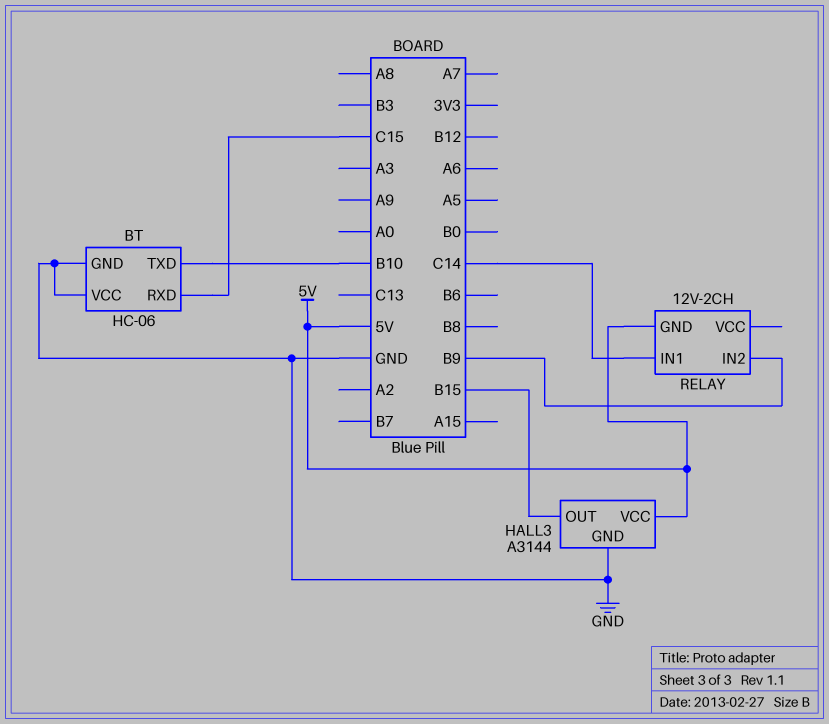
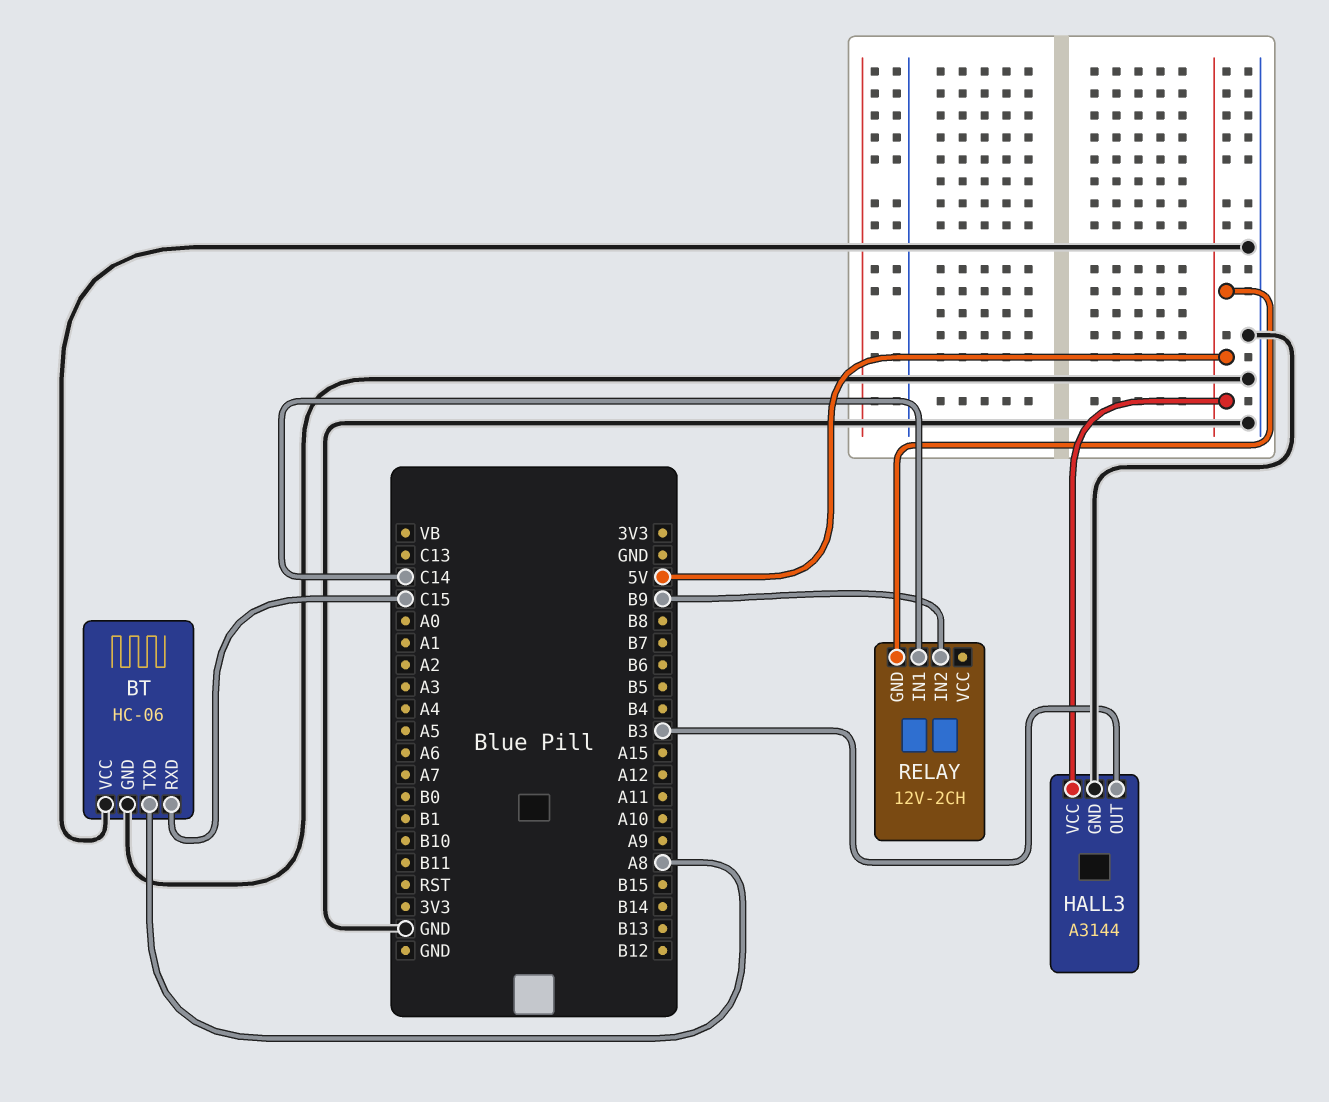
BT pin TXD: B10 -> A8
HALL3 pin OUT: B15 -> B3

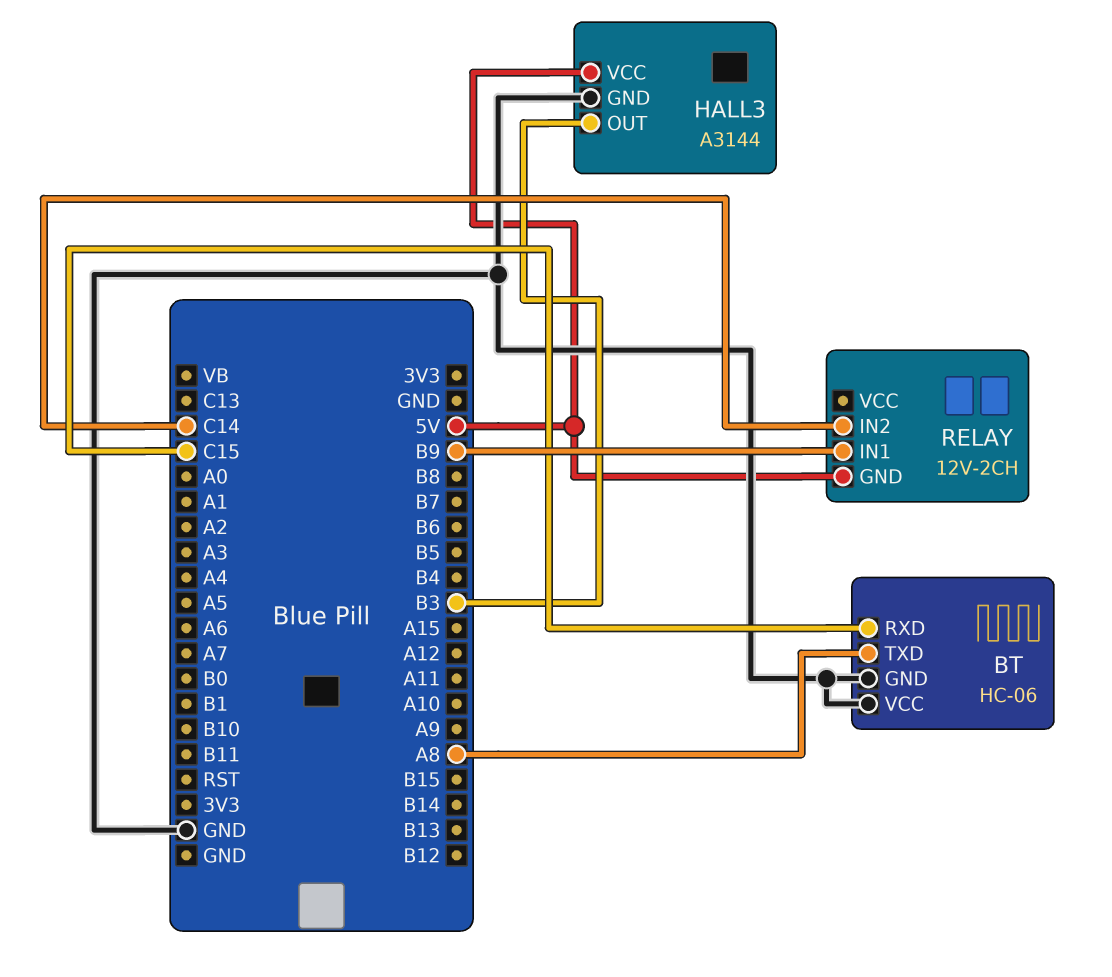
RELAY pin IN1: C14 -> B9
RELAY pin IN2: B9 -> C14

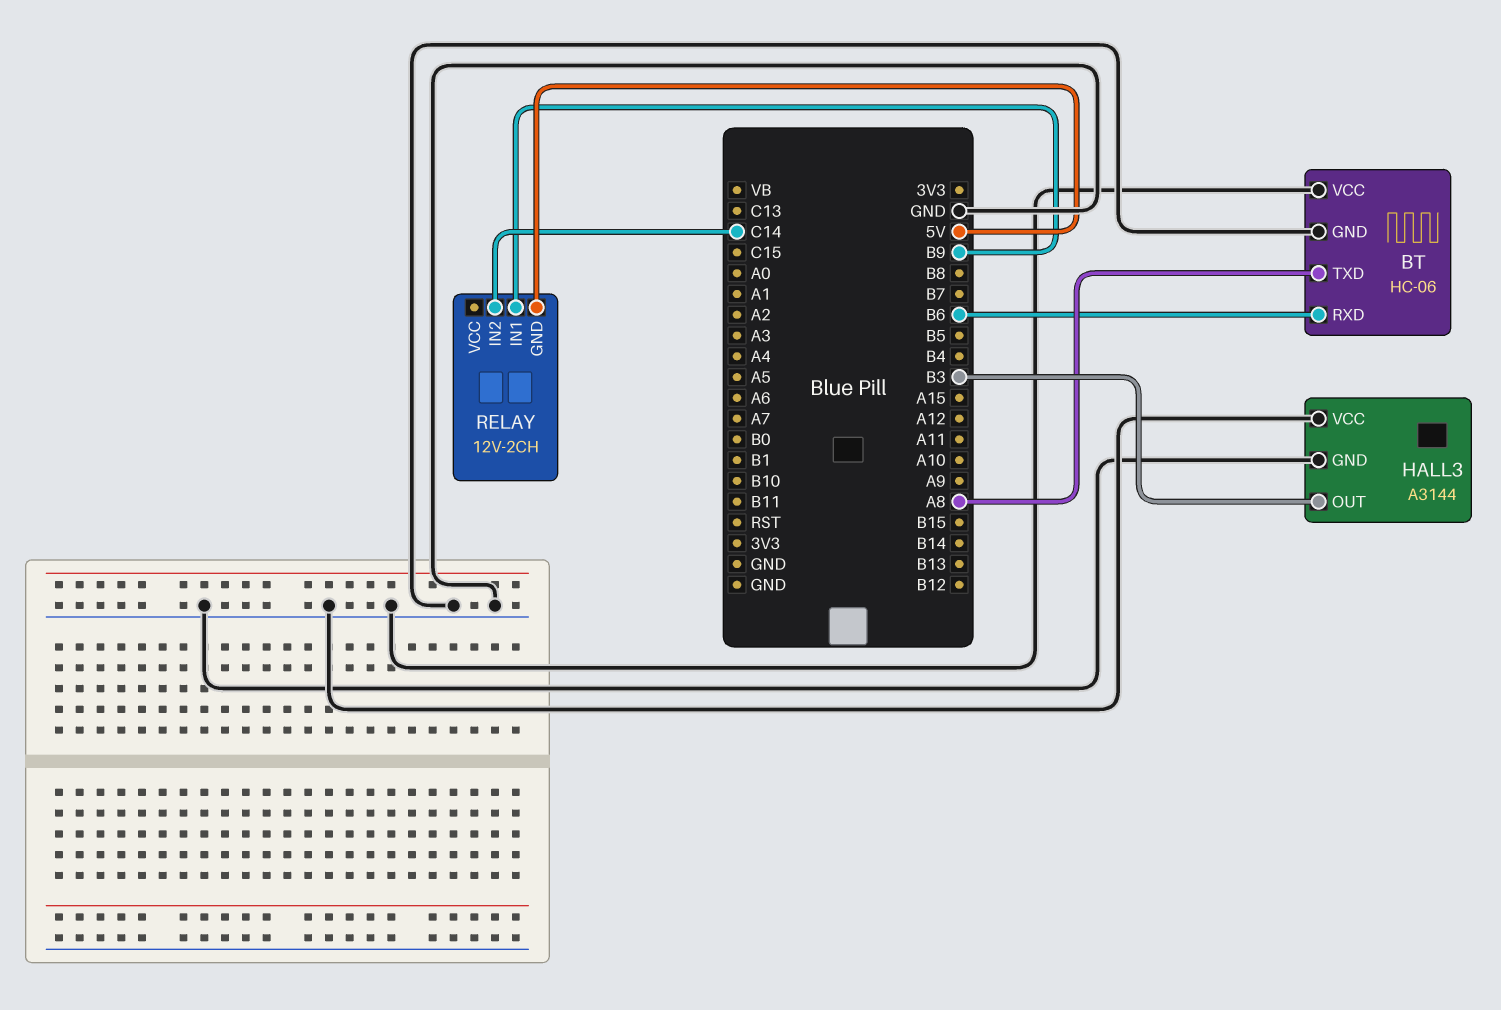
BT pin RXD: C15 -> B6
HALL3 pin VCC: 5V -> GND

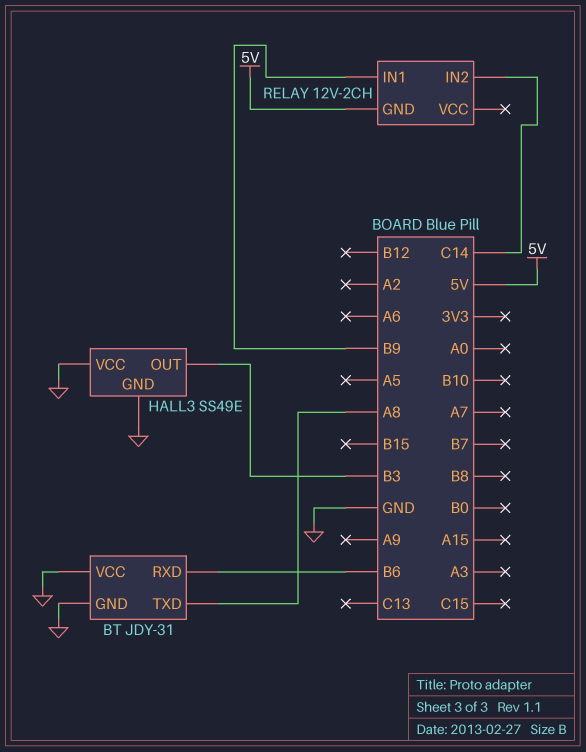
BT: HC-06 -> JDY-31
HALL3: A3144 -> SS49E

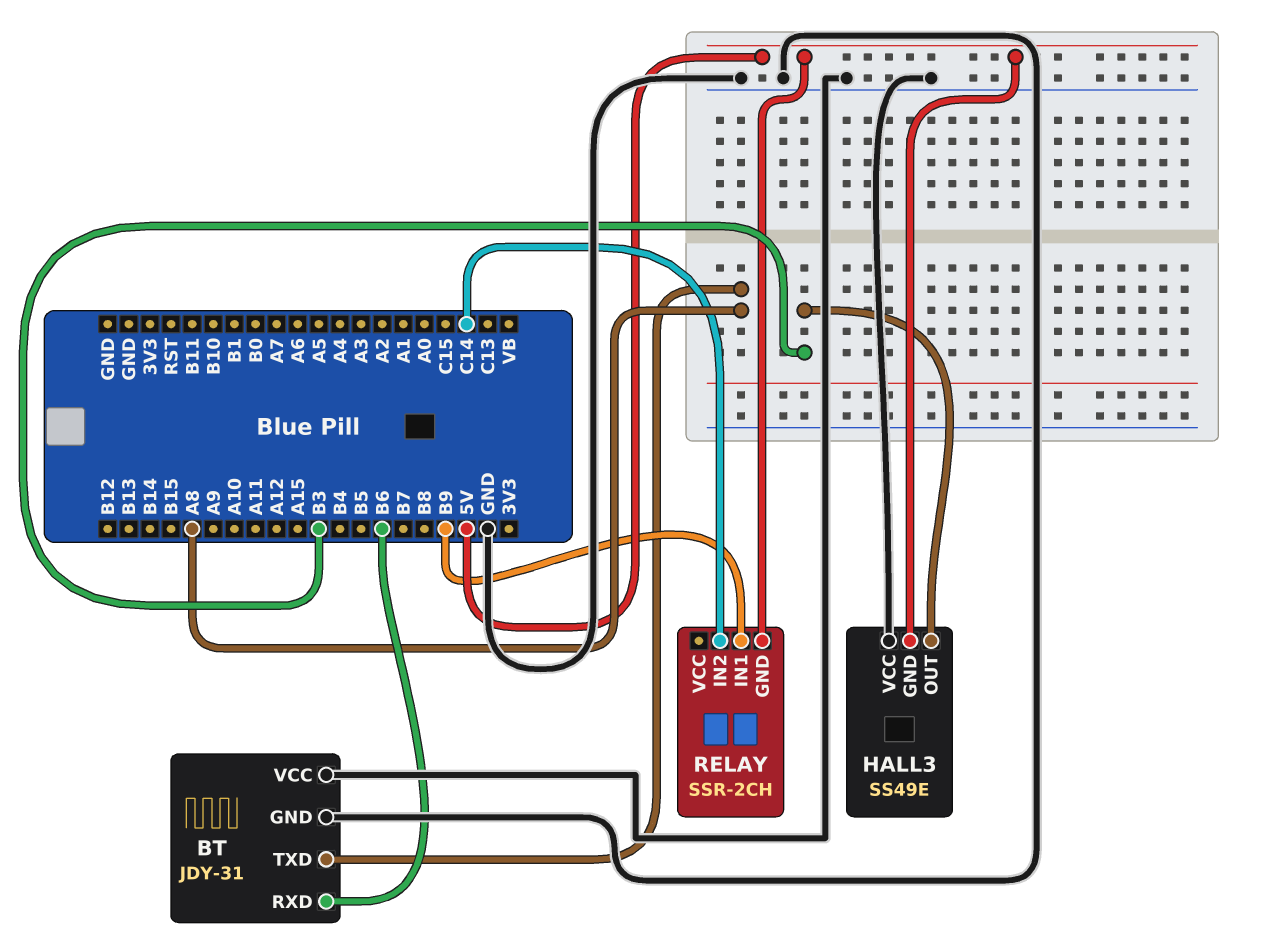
HALL3 pin GND: GND -> 5V
RELAY: 12V-2CH -> SSR-2CH

